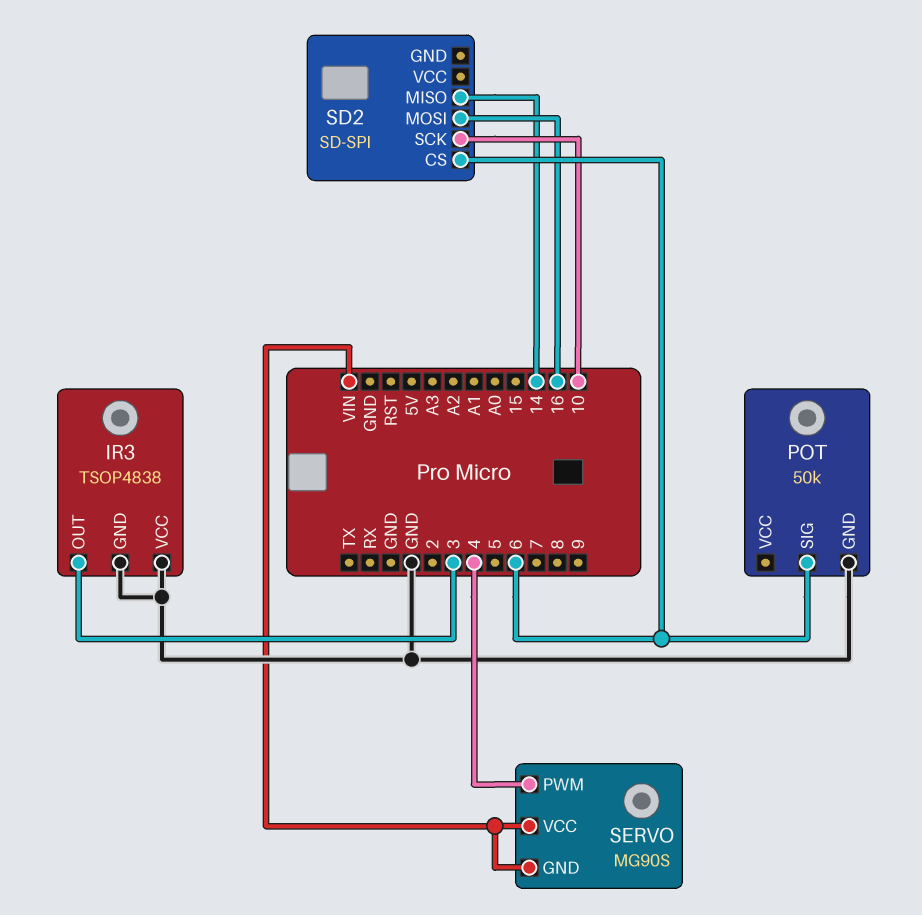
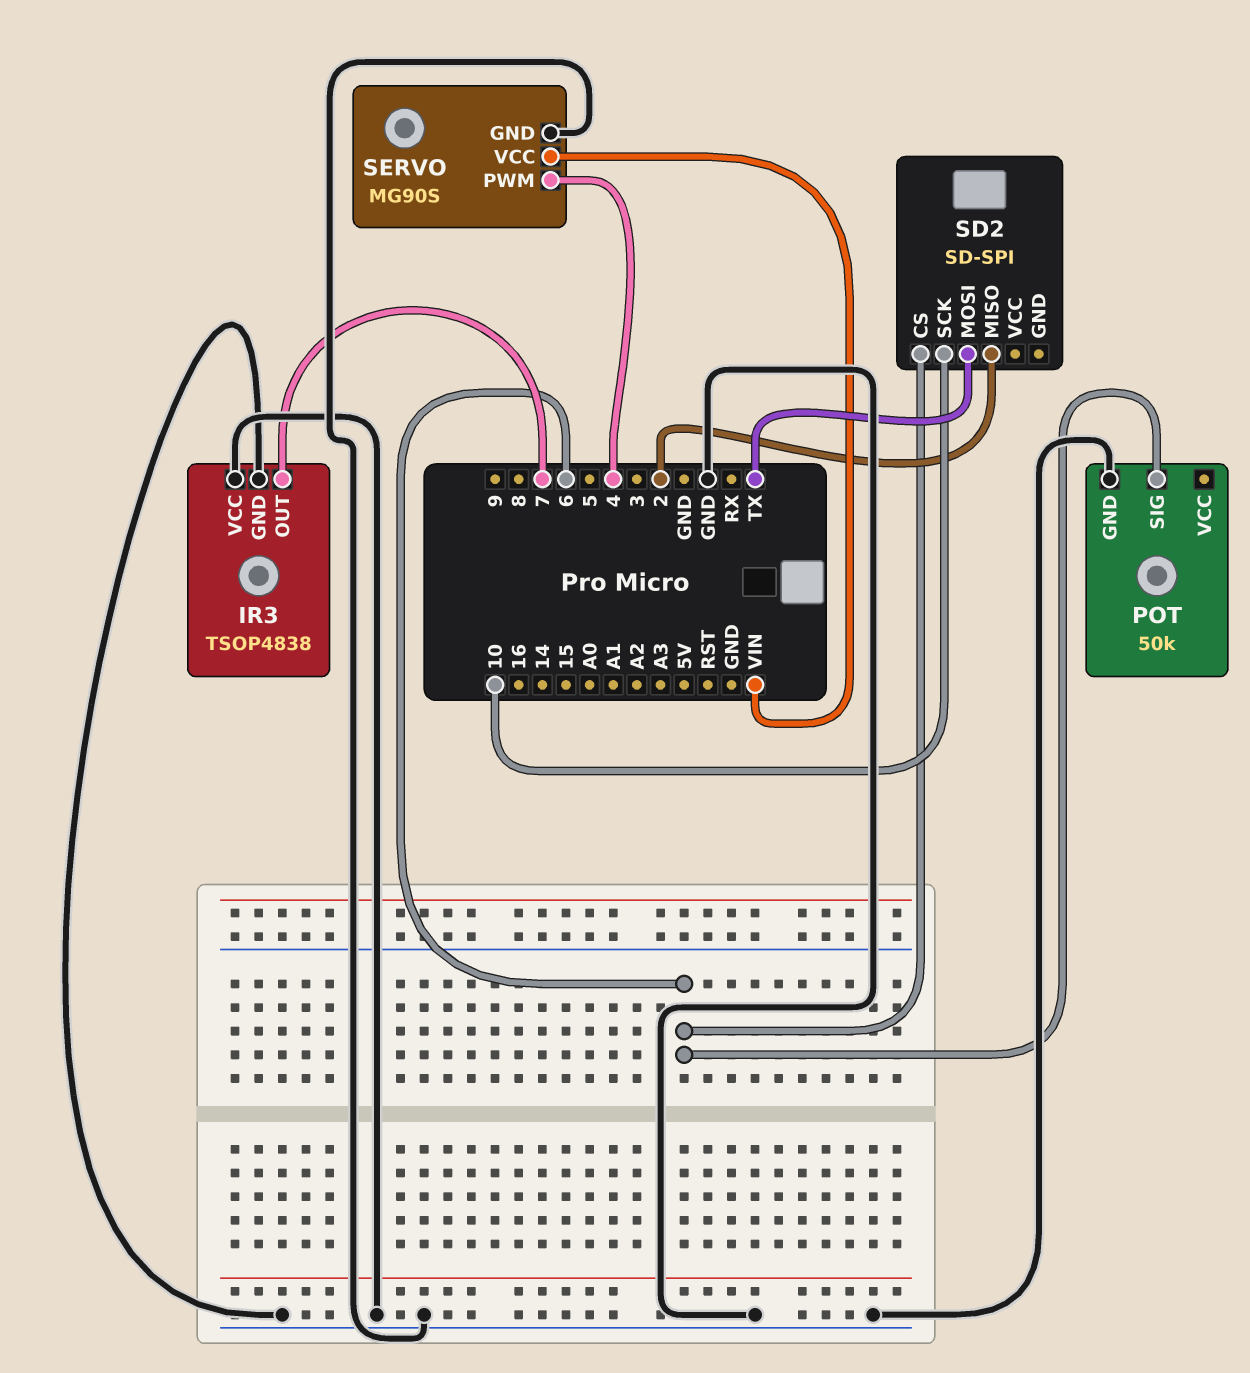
IR3 pin OUT: 3 -> 7
SD2 pin MISO: 14 -> 2
SD2 pin MOSI: 16 -> TX
SERVO pin GND: VIN -> GND

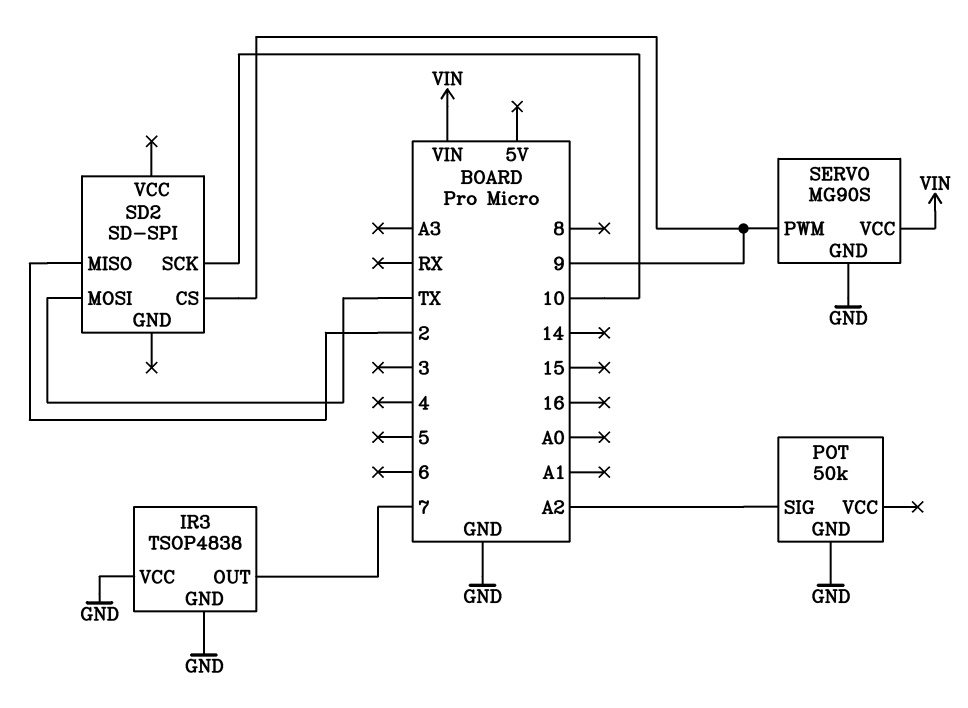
POT pin SIG: 6 -> A2
SD2 pin CS: 6 -> 9
SERVO pin PWM: 4 -> 9

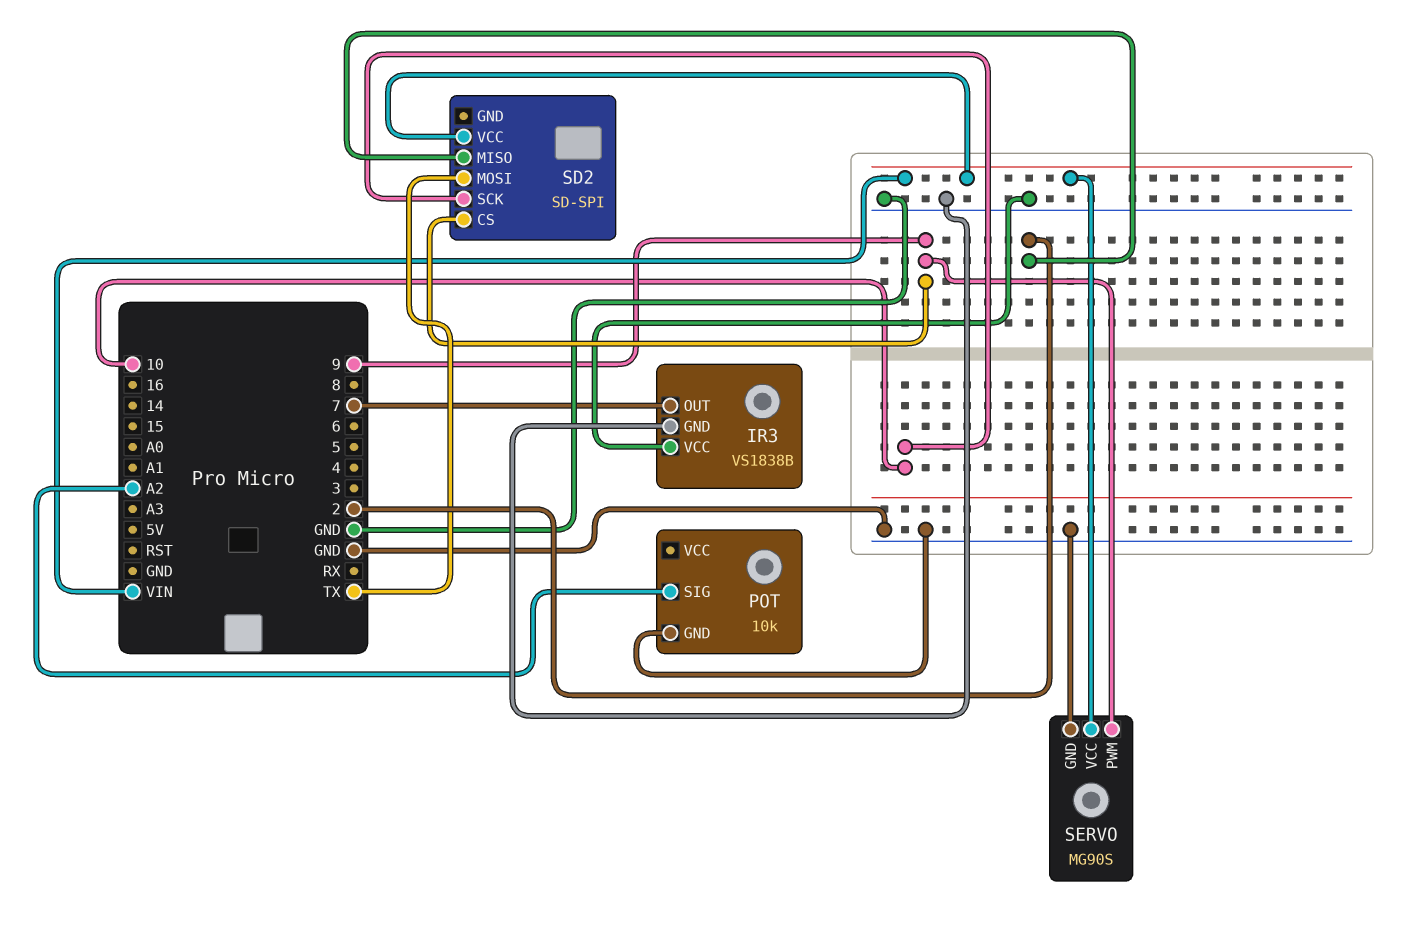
IR3: TSOP4838 -> VS1838B
POT: 50k -> 10k
SD2 pin VCC: none -> VIN

